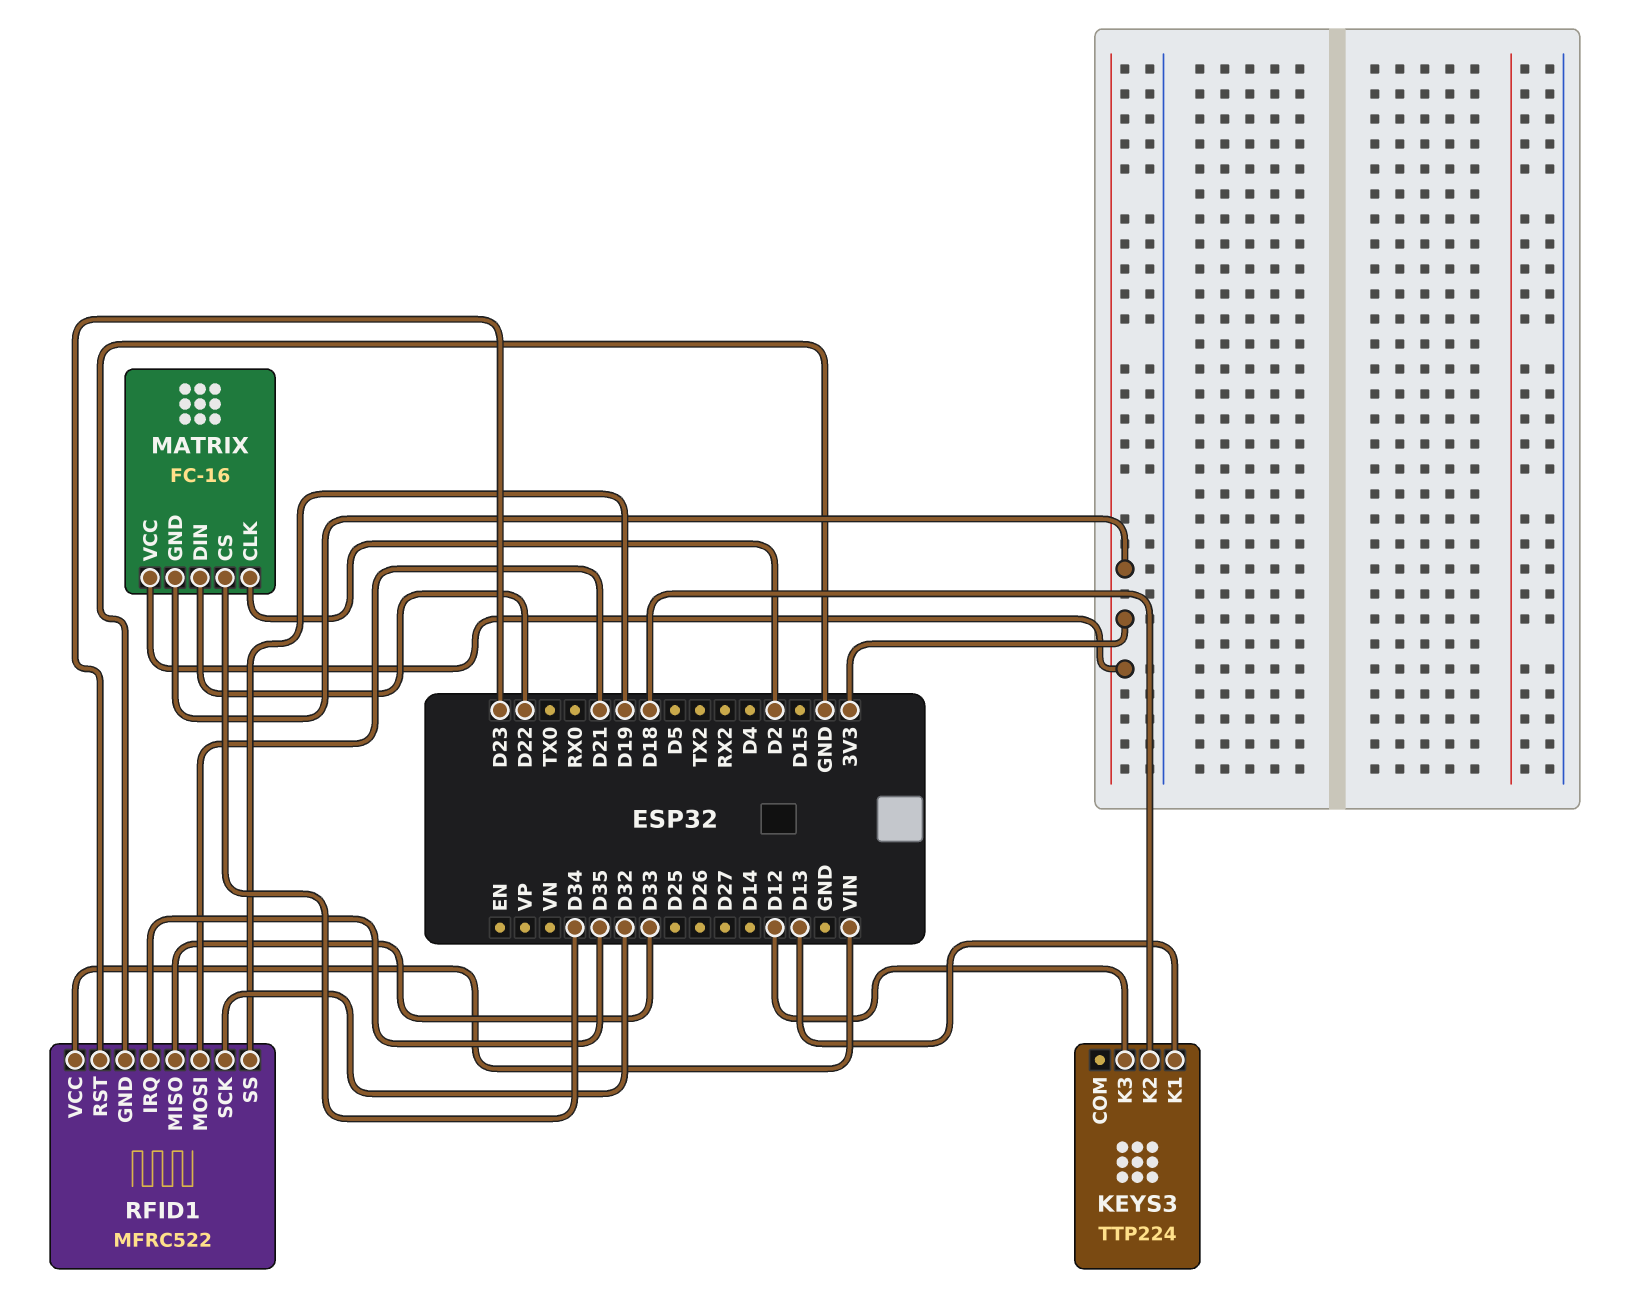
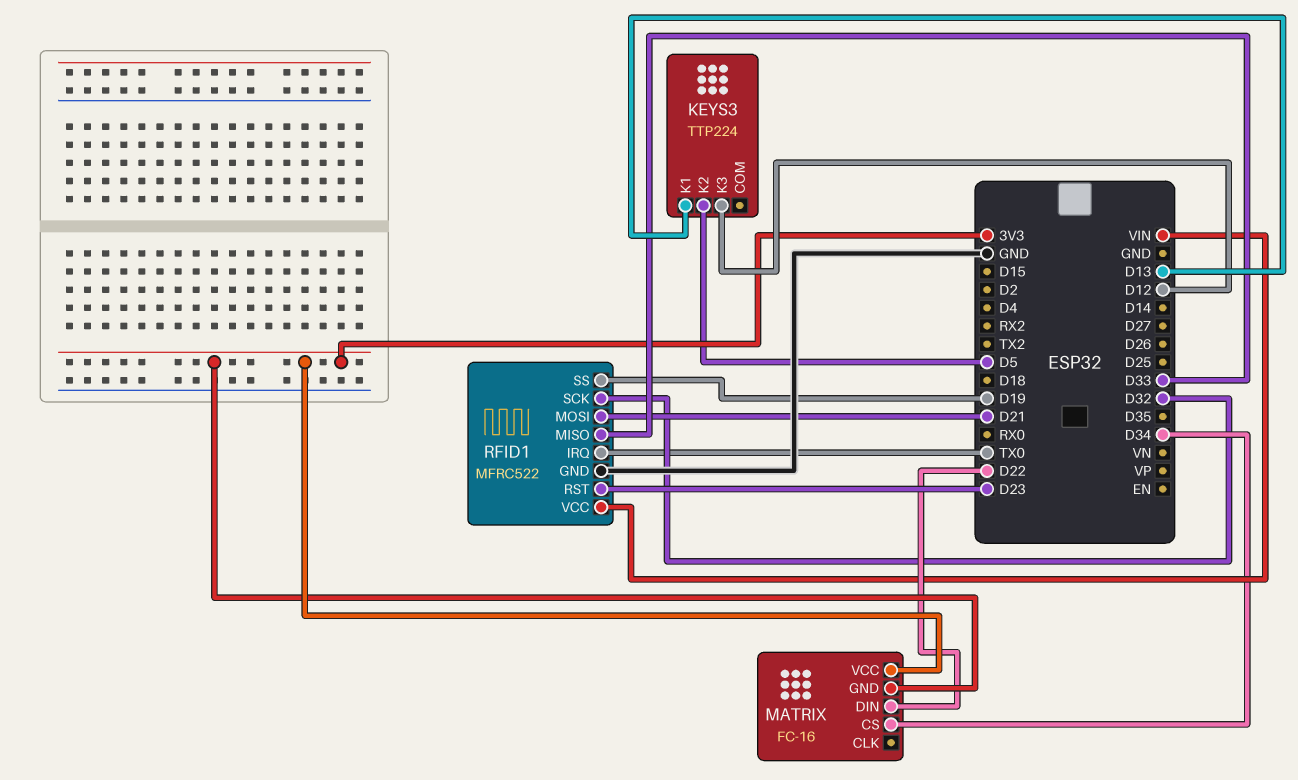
KEYS3 pin K2: D18 -> D5
MATRIX pin CLK: D2 -> none
RFID1 pin IRQ: D35 -> TX0

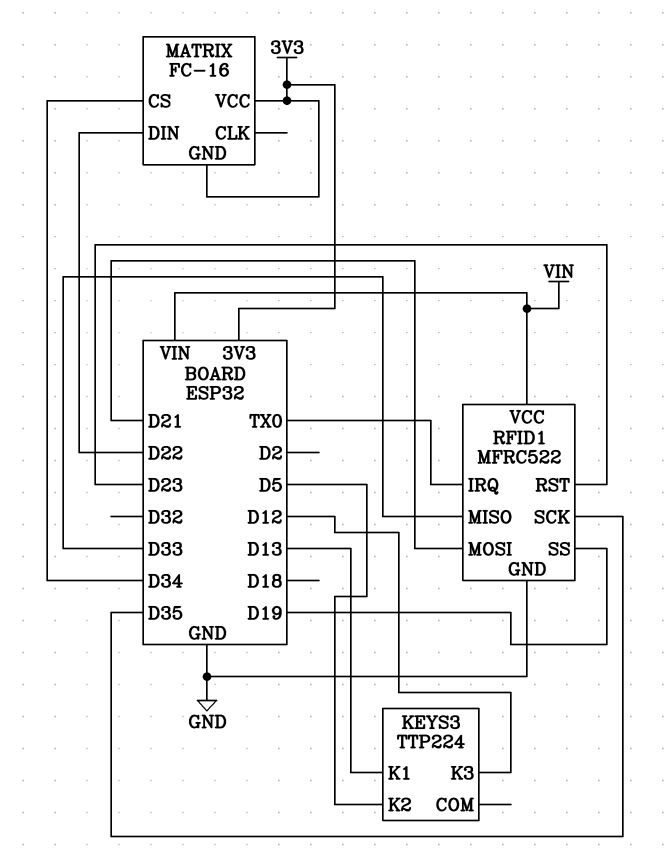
RFID1 pin SCK: D32 -> D35

